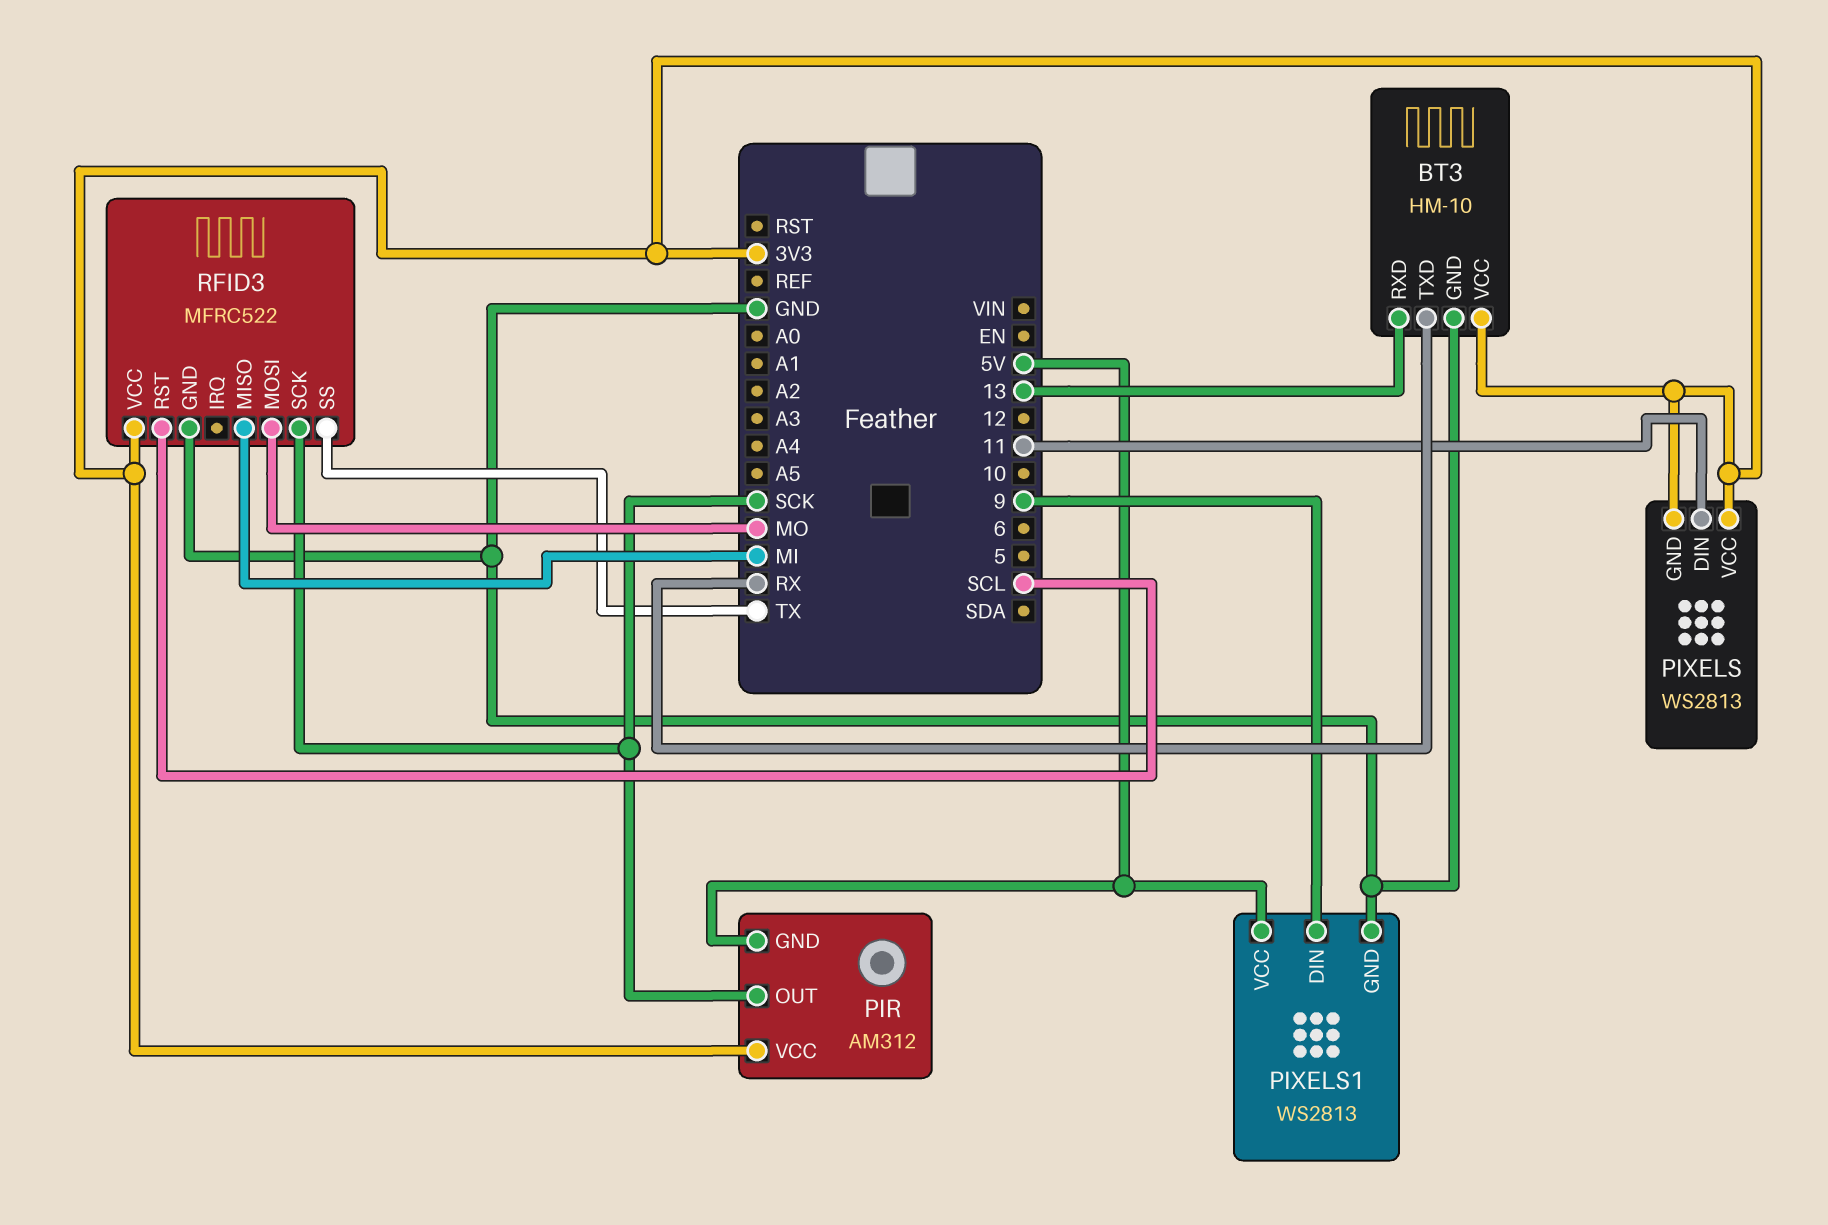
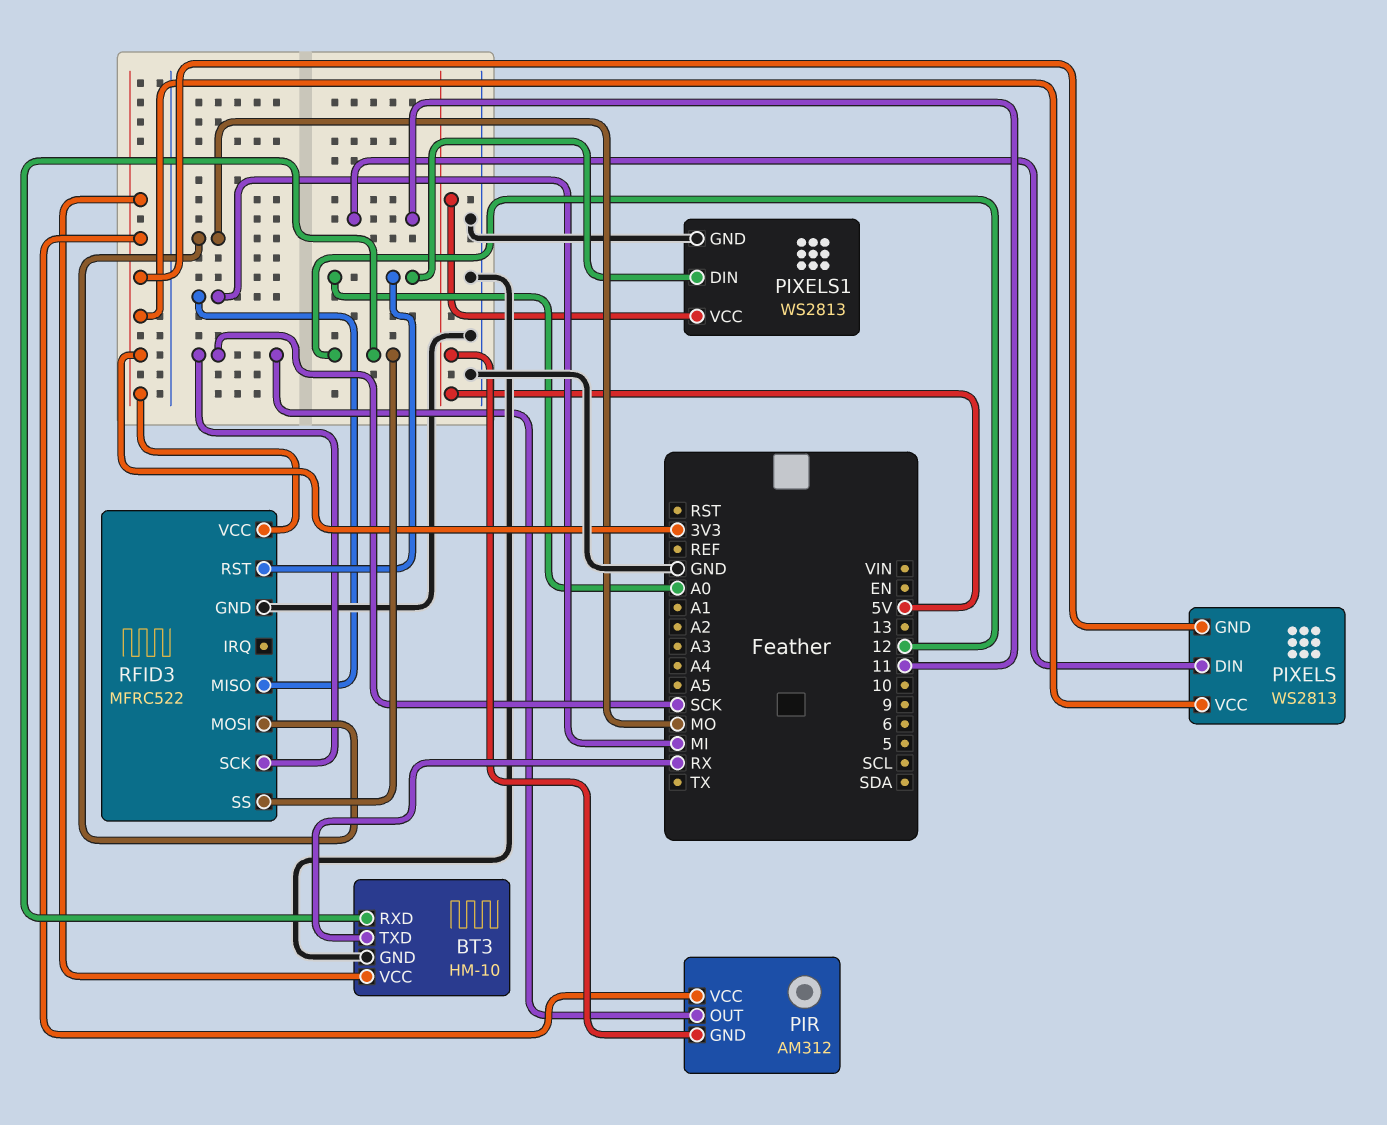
BT3 pin RXD: 13 -> 12
PIXELS1 pin DIN: 9 -> A0
RFID3 pin RST: SCL -> A0
RFID3 pin SS: TX -> 12

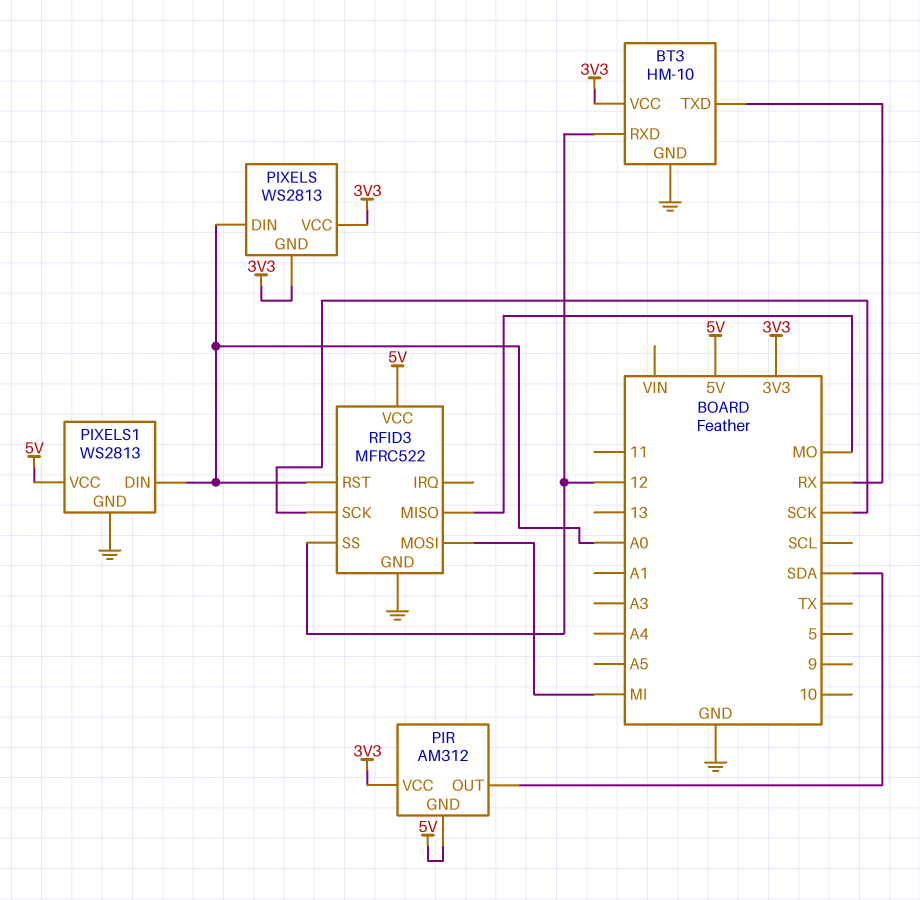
PIR pin OUT: SCK -> SDA
PIXELS pin DIN: 11 -> A0
RFID3 pin MISO: MI -> MO
RFID3 pin MOSI: MO -> MI
RFID3 pin VCC: 3V3 -> 5V

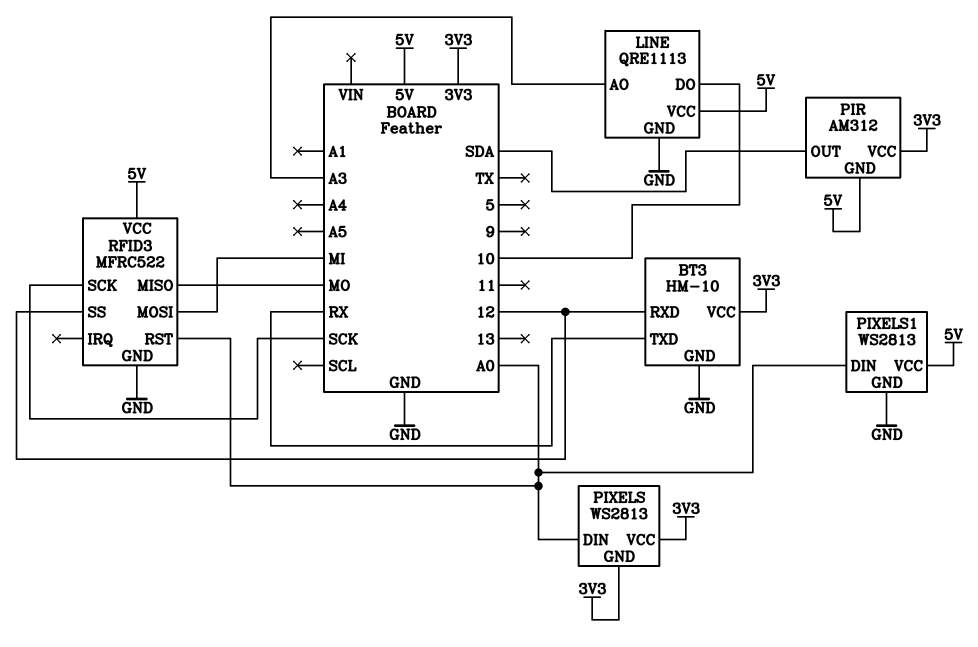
LINE: none -> QRE1113
LINE pin AO: none -> A3
LINE pin DO: none -> 10
LINE pin GND: none -> GND
LINE pin VCC: none -> 5V

